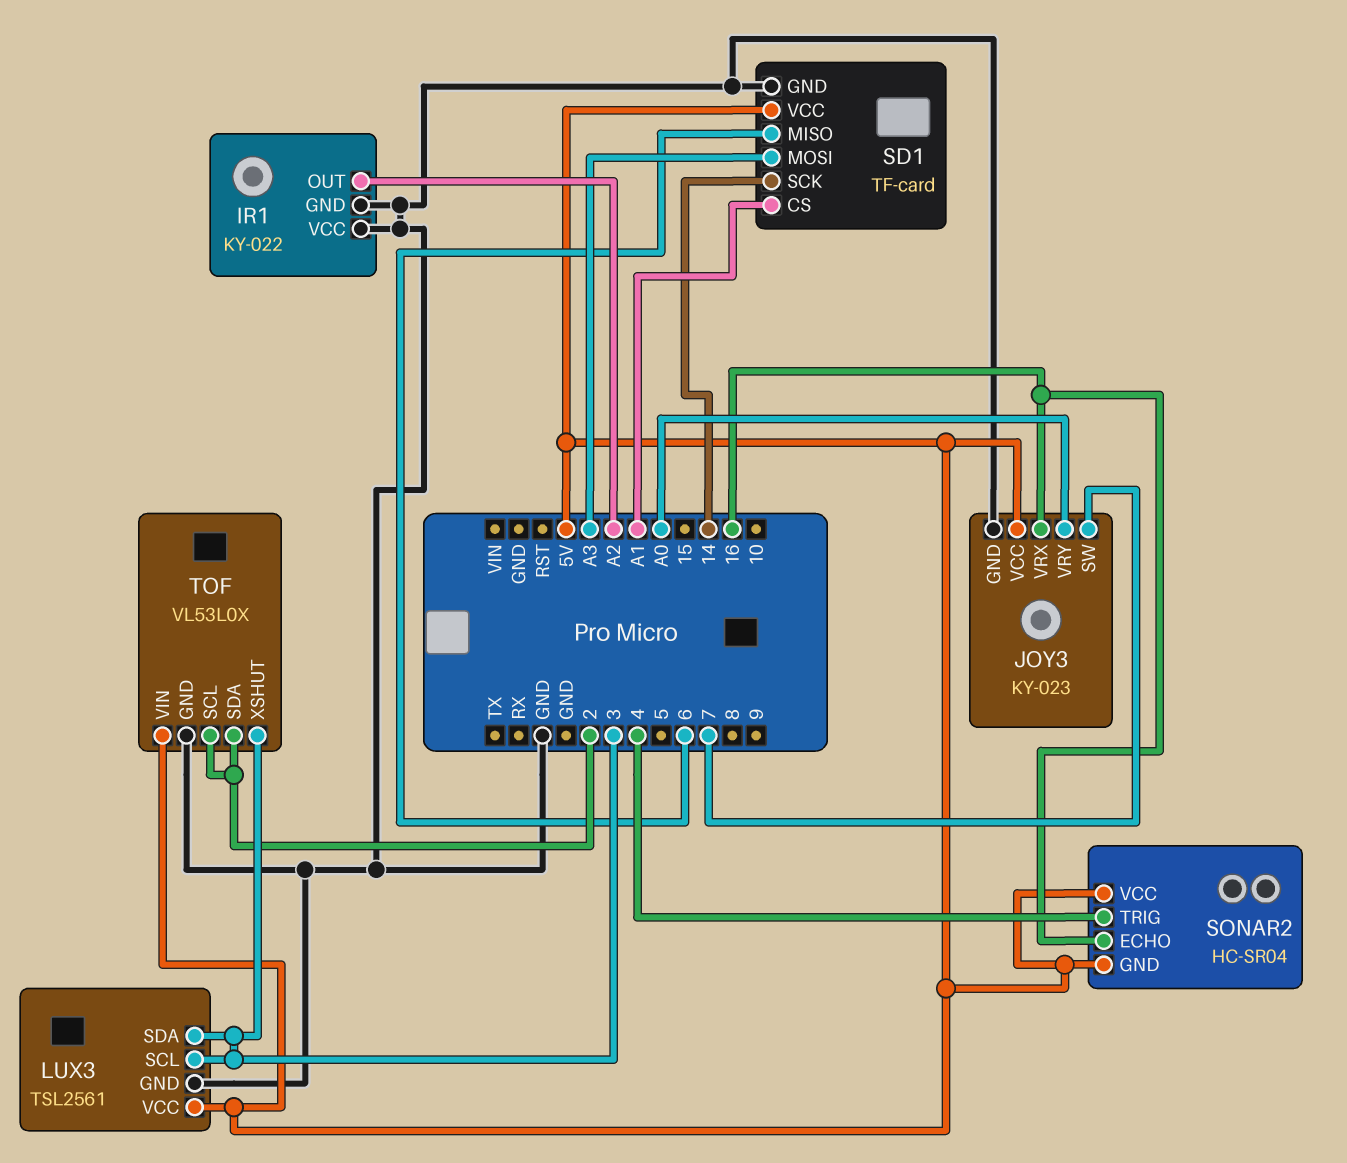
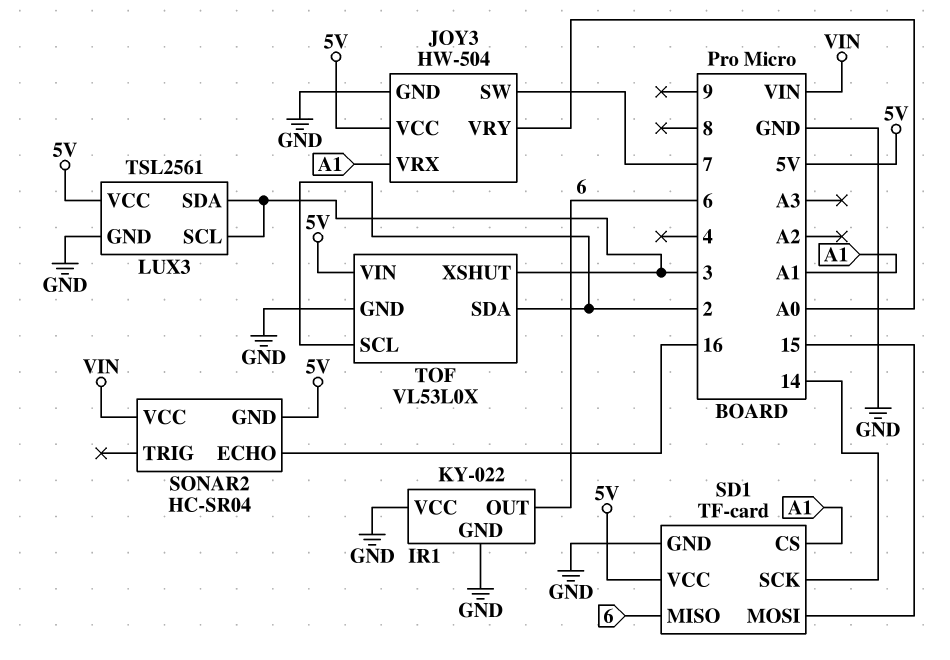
IR1 pin OUT: A2 -> 6
JOY3: KY-023 -> HW-504
JOY3 pin VRX: 16 -> A1
SD1 pin MOSI: A3 -> 15
SONAR2 pin TRIG: 4 -> none
SONAR2 pin VCC: 5V -> VIN

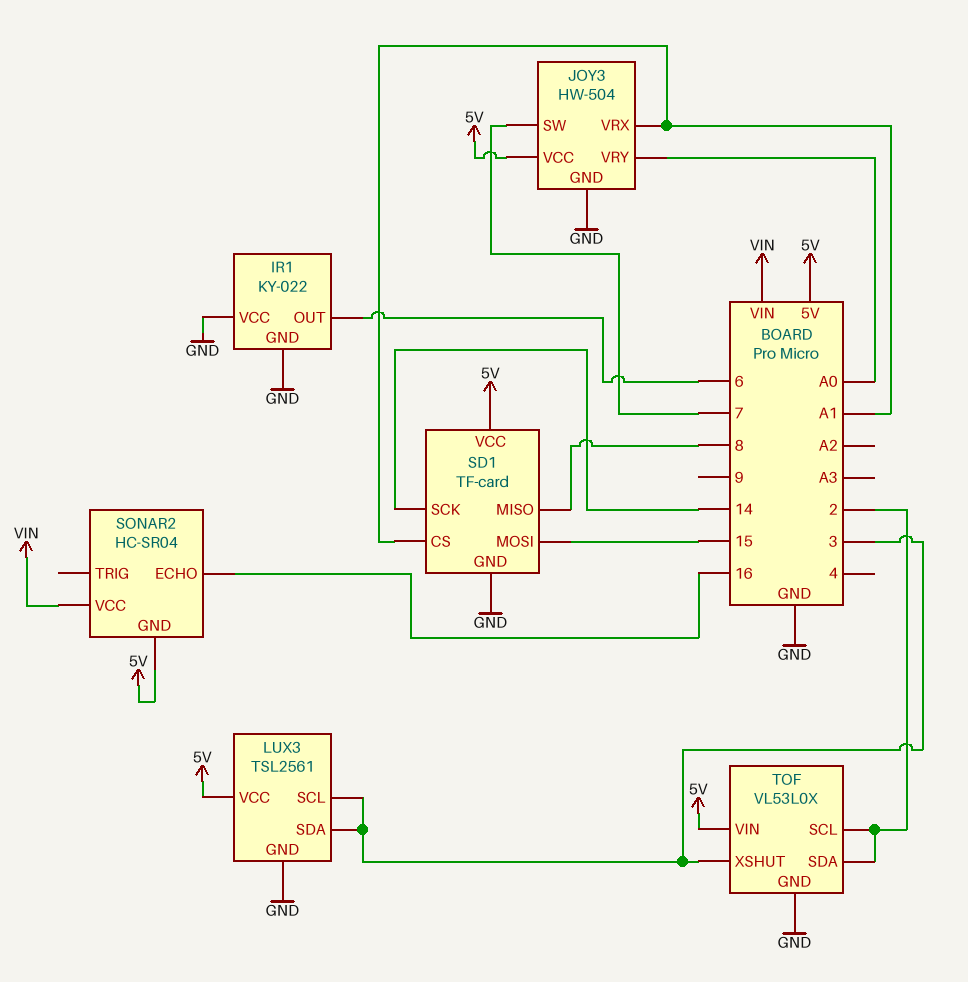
SD1 pin MISO: 6 -> 8

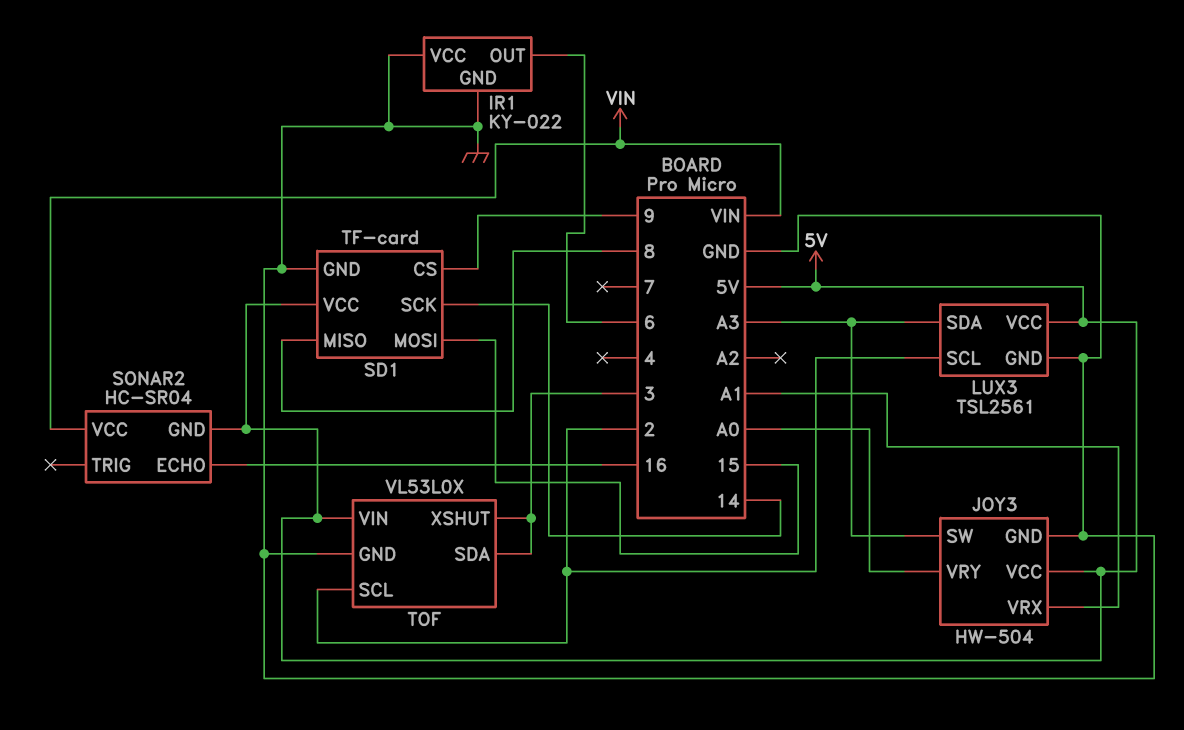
JOY3 pin SW: 7 -> A3
LUX3 pin SCL: 3 -> 2
LUX3 pin SDA: 3 -> A3
SD1 pin CS: A1 -> 9
TOF pin SDA: 2 -> 3

